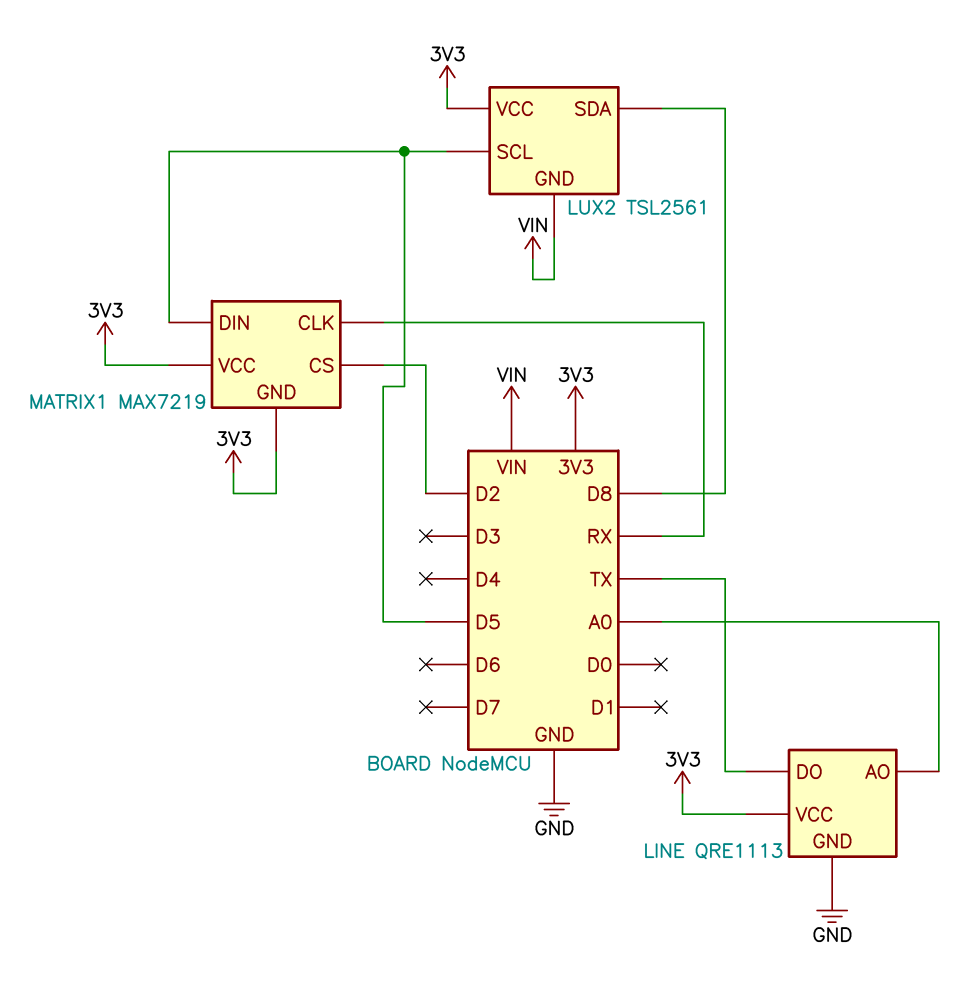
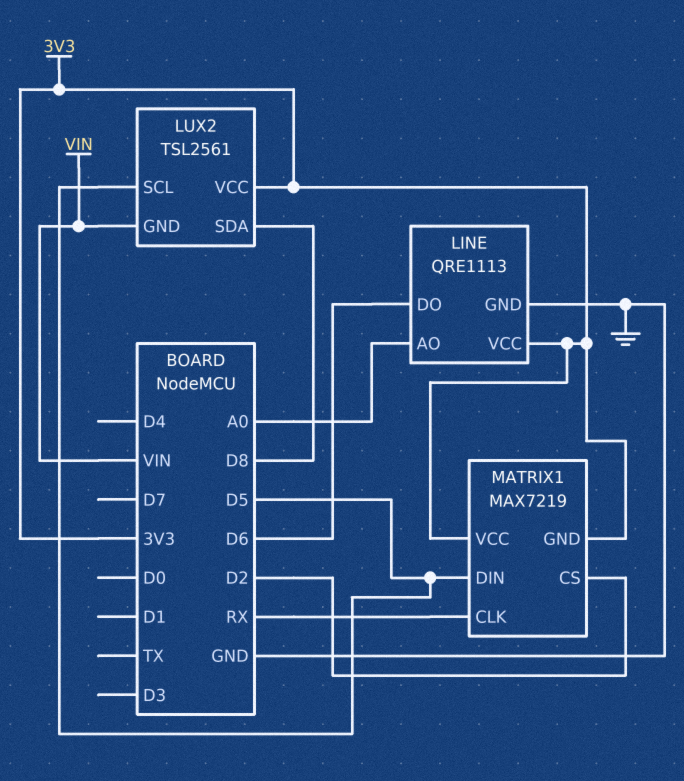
LINE pin DO: TX -> D6

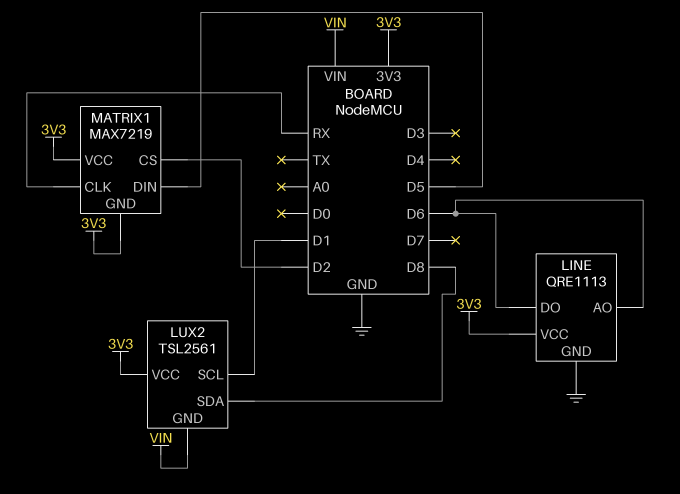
LINE pin AO: A0 -> D6
LUX2 pin SCL: D5 -> D1

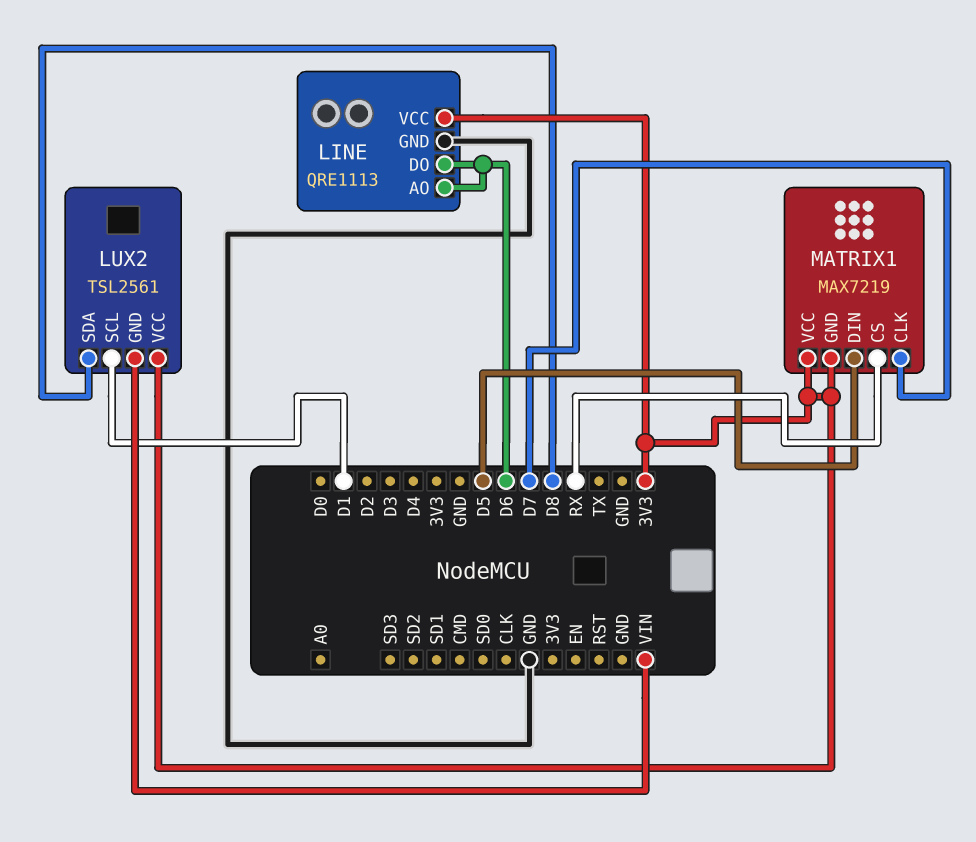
MATRIX1 pin CLK: RX -> D7
MATRIX1 pin CS: D2 -> RX

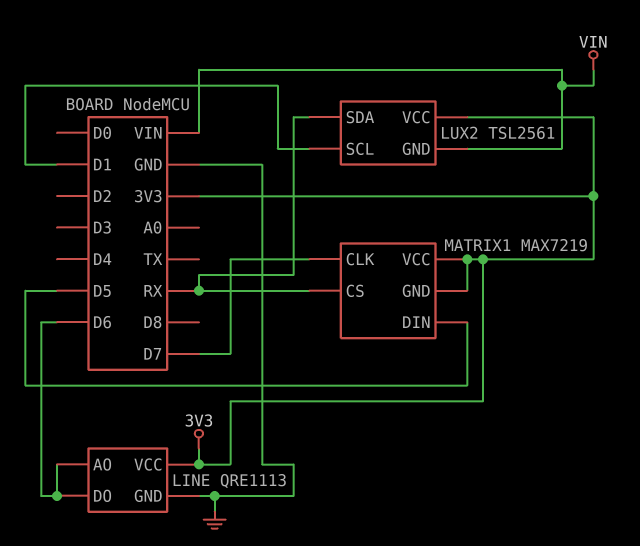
LUX2 pin SDA: D8 -> RX

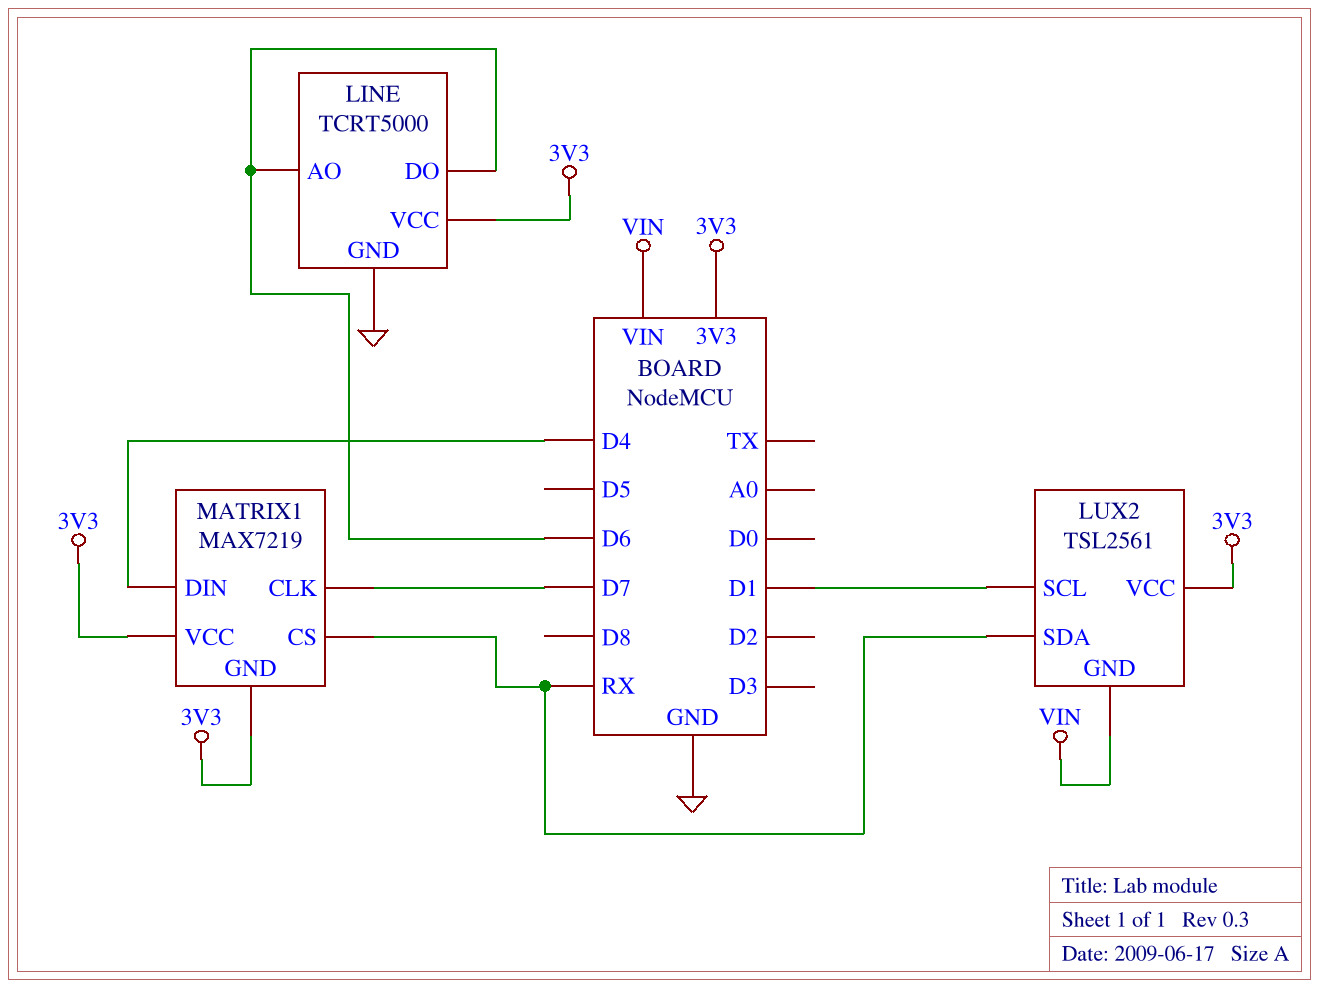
LINE: QRE1113 -> TCRT5000
MATRIX1 pin DIN: D5 -> D4

